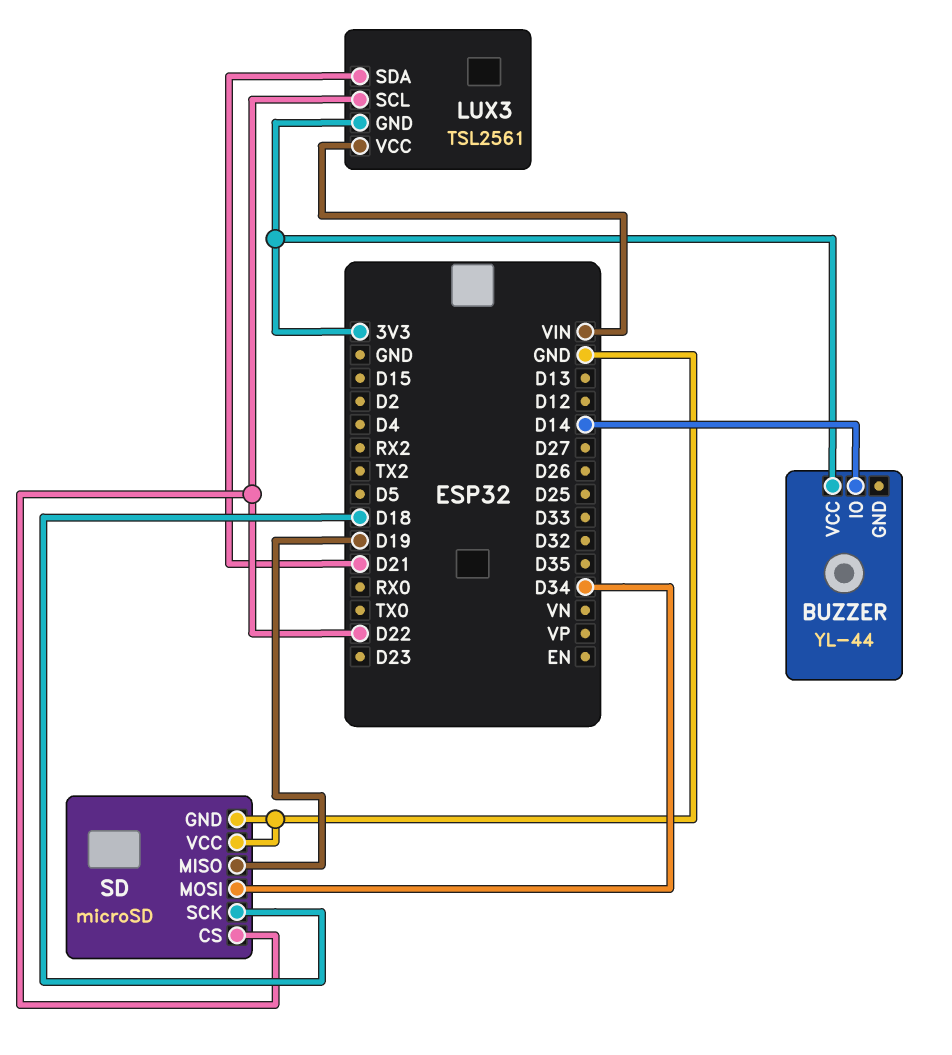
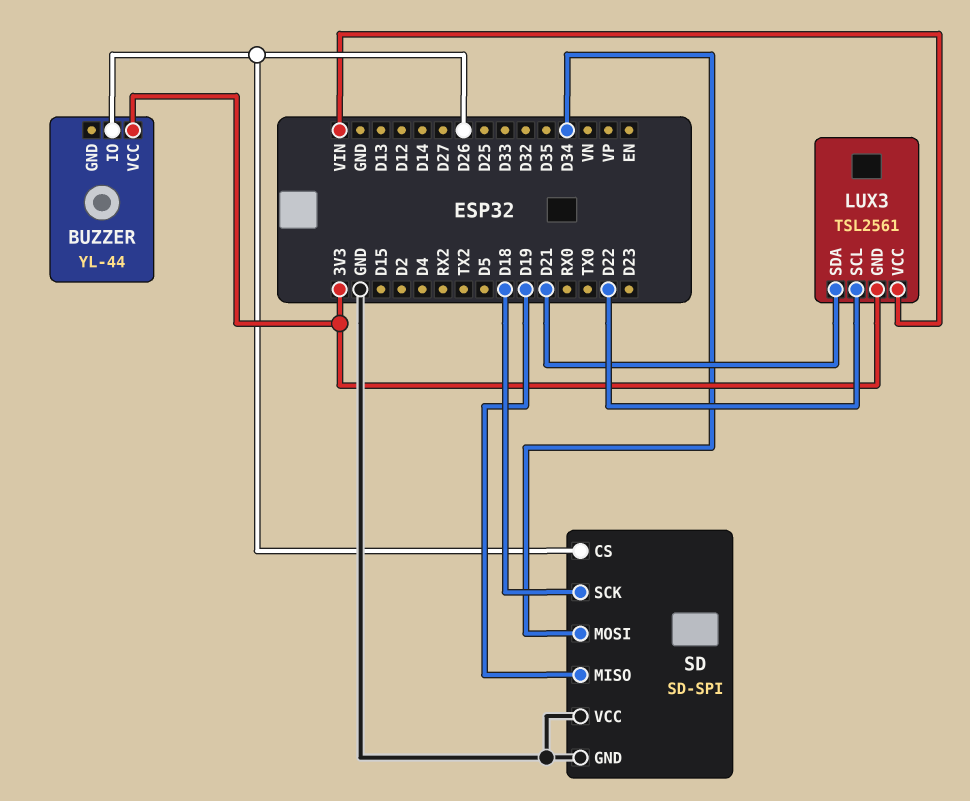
BUZZER pin IO: D14 -> D26
SD: microSD -> SD-SPI
SD pin CS: D22 -> D26

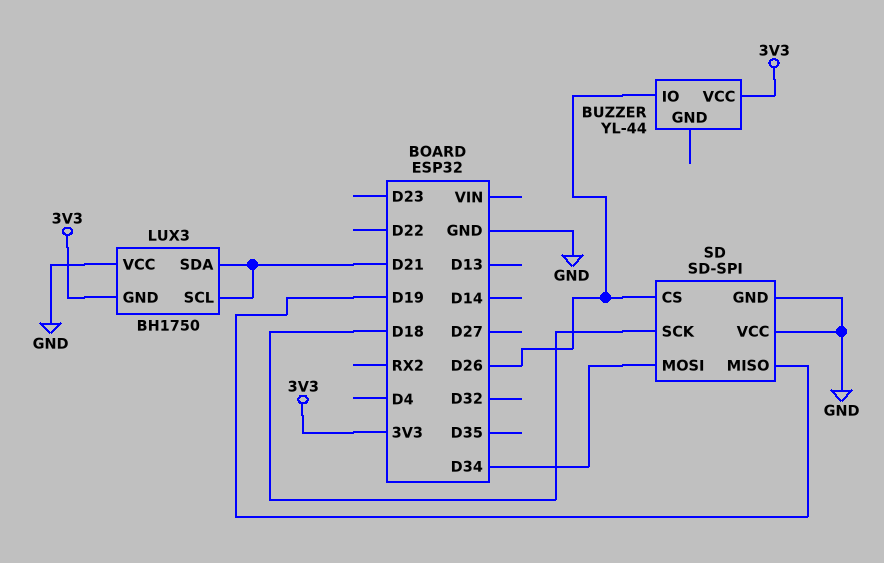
LUX3: TSL2561 -> BH1750
LUX3 pin SCL: D22 -> D21
LUX3 pin VCC: VIN -> GND

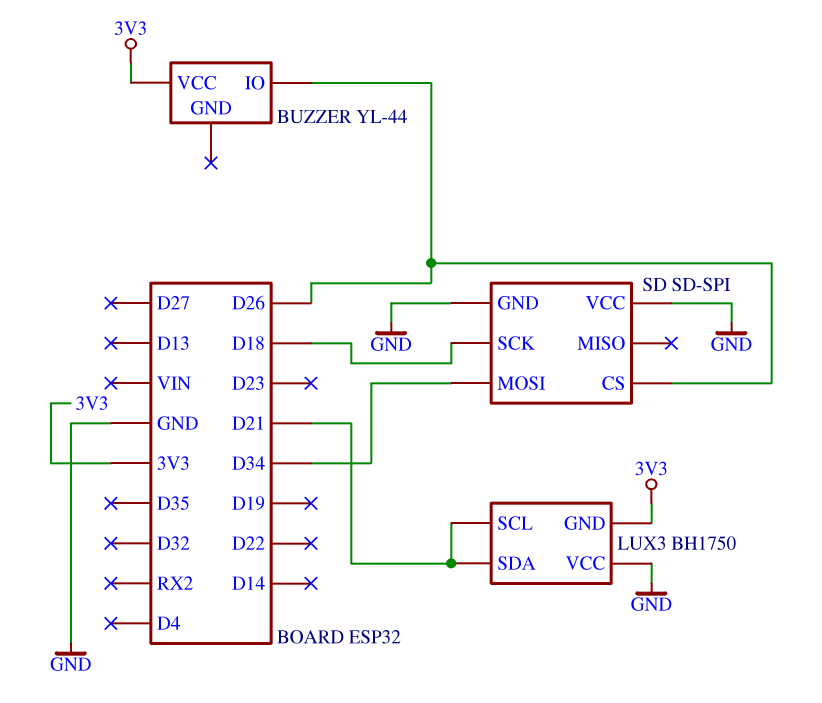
SD pin MISO: D19 -> none

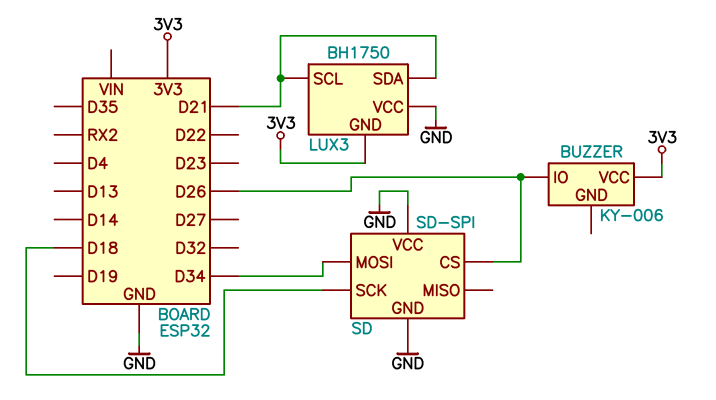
BUZZER: YL-44 -> KY-006

